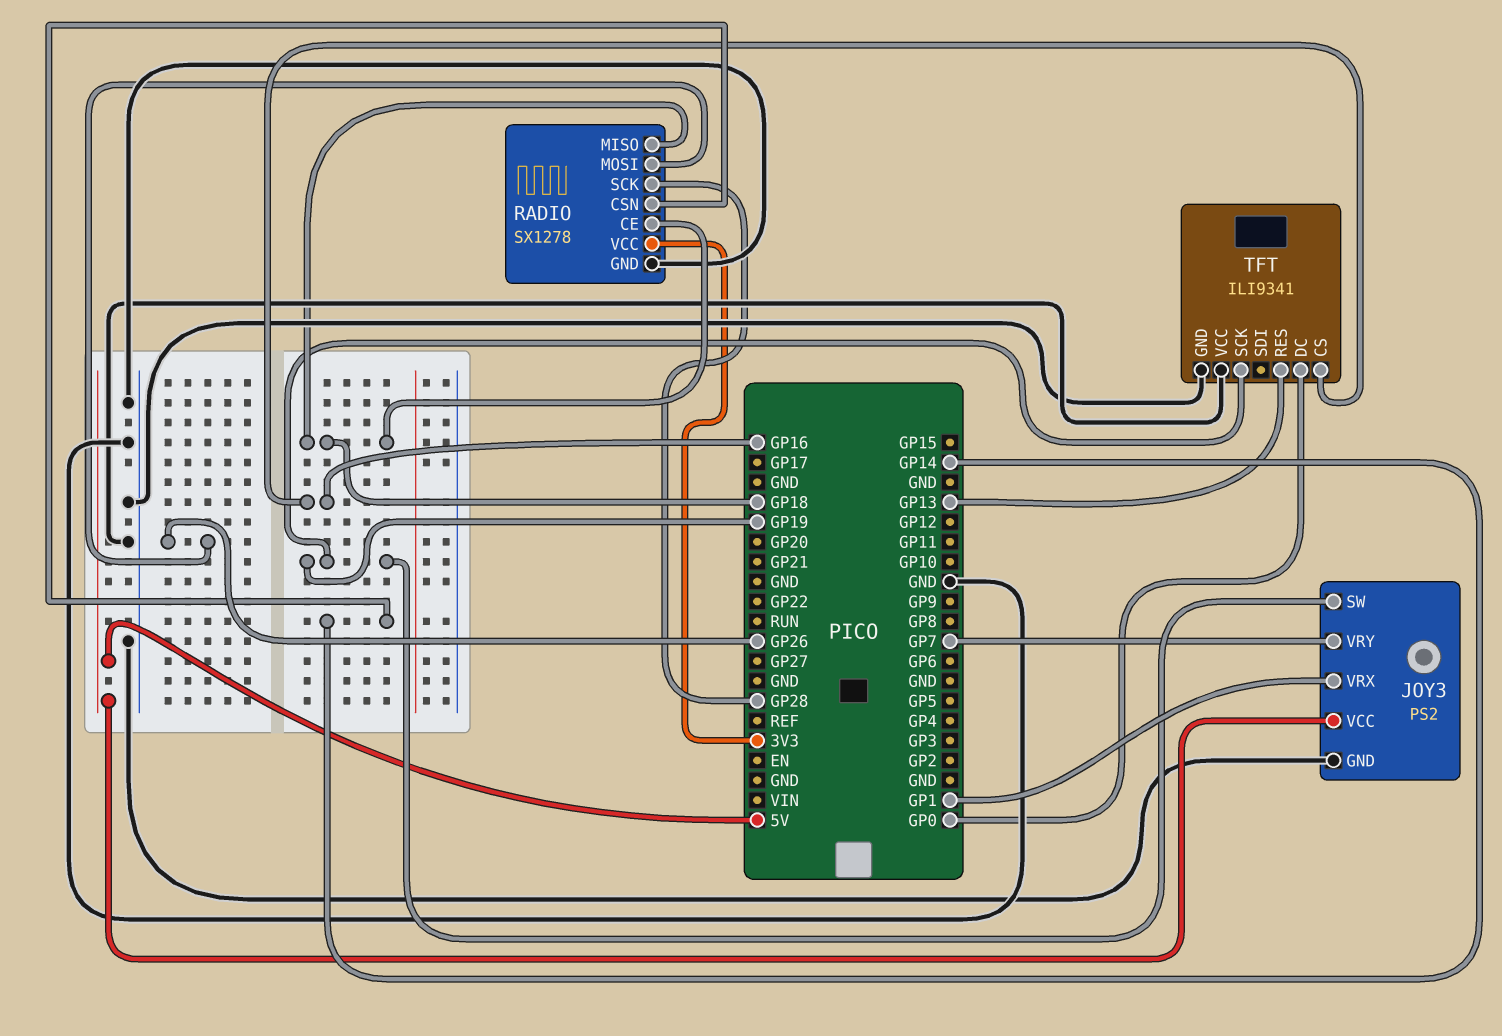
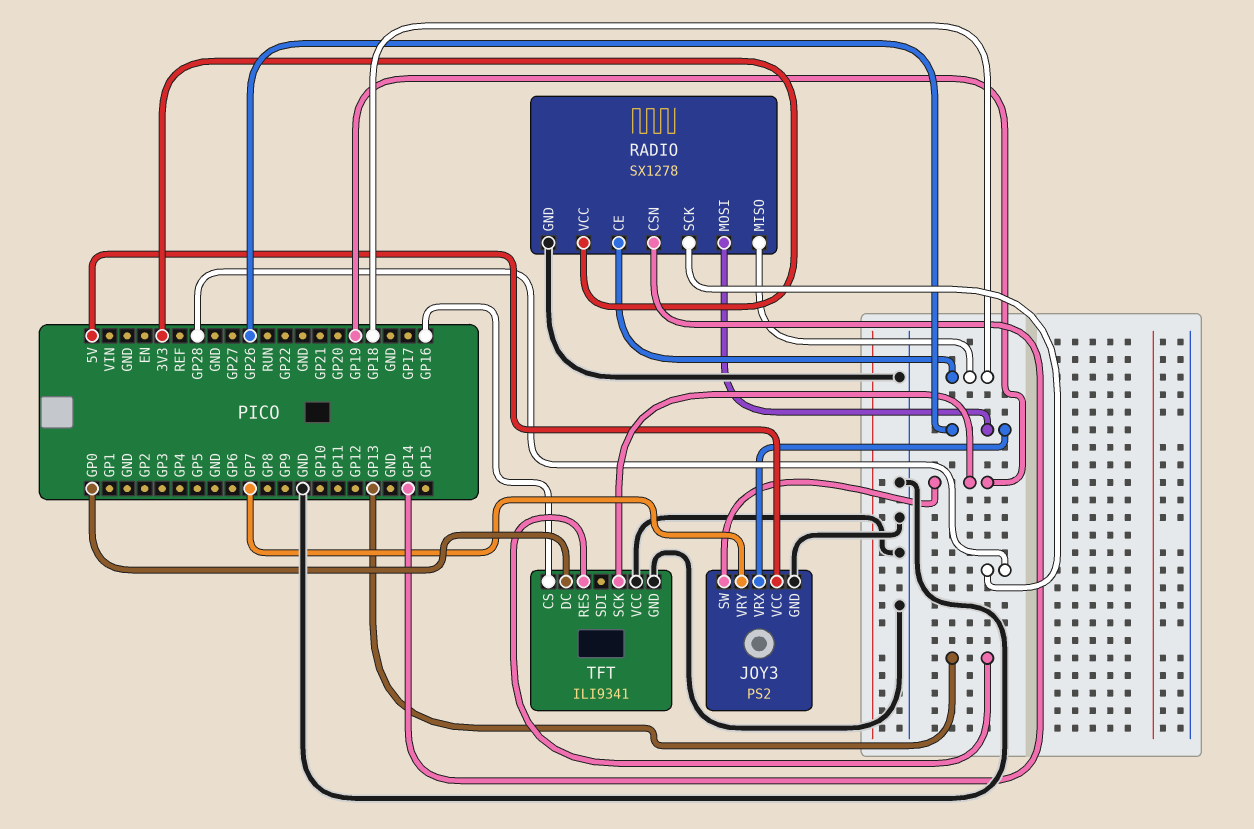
JOY3 pin VRX: GP1 -> GP26

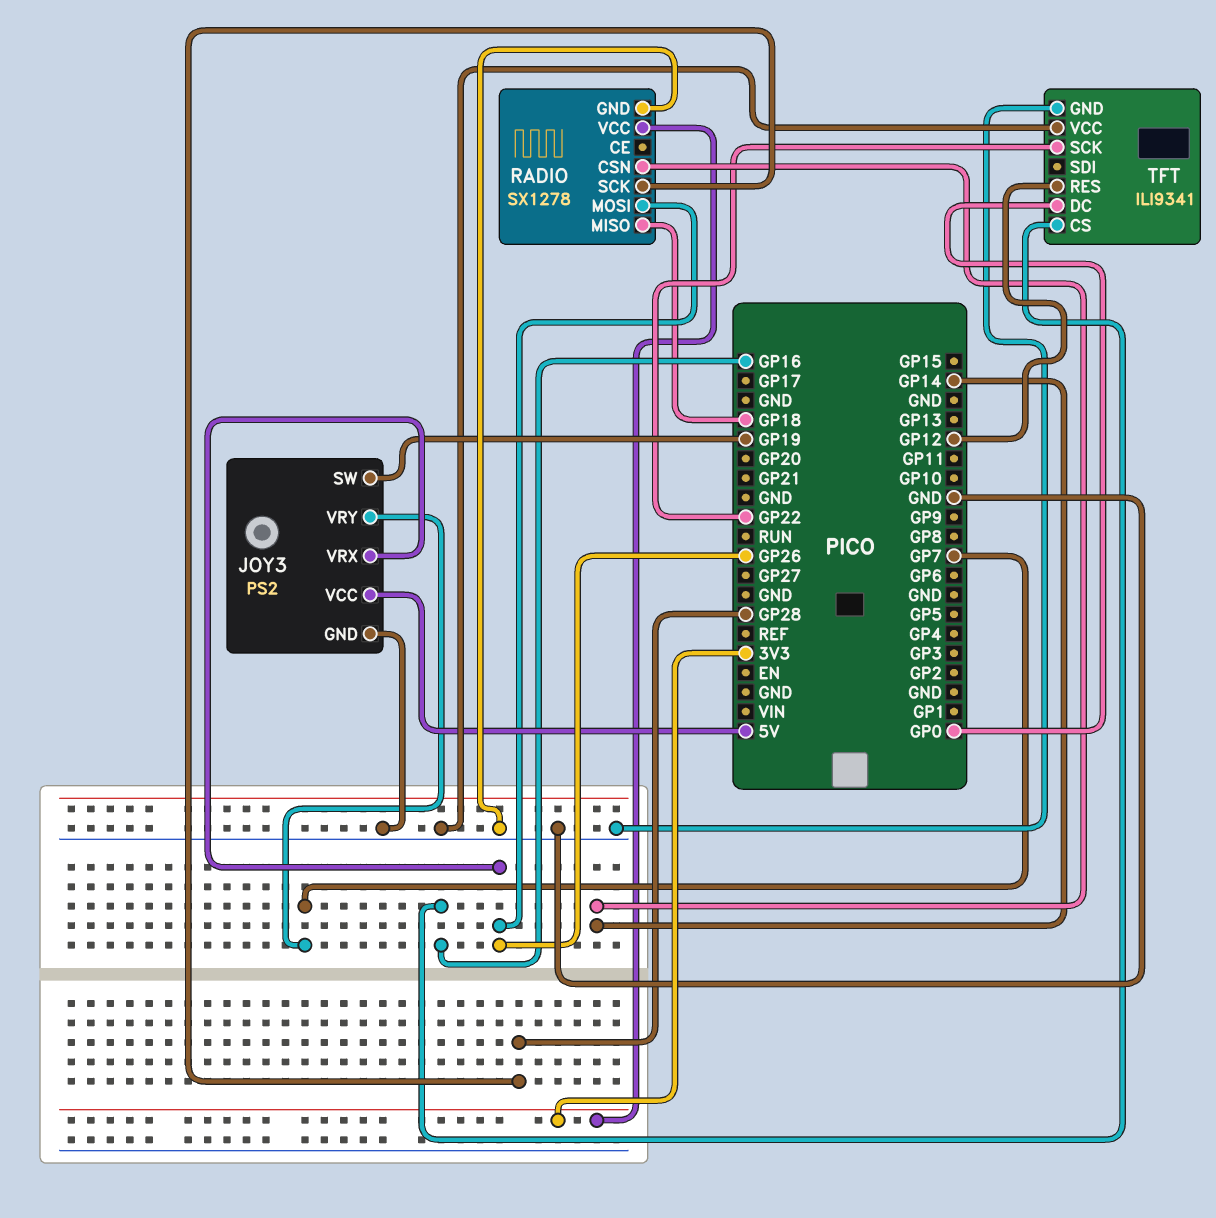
RADIO pin CE: GP18 -> none
TFT pin RES: GP13 -> GP12
TFT pin SCK: GP19 -> GP22

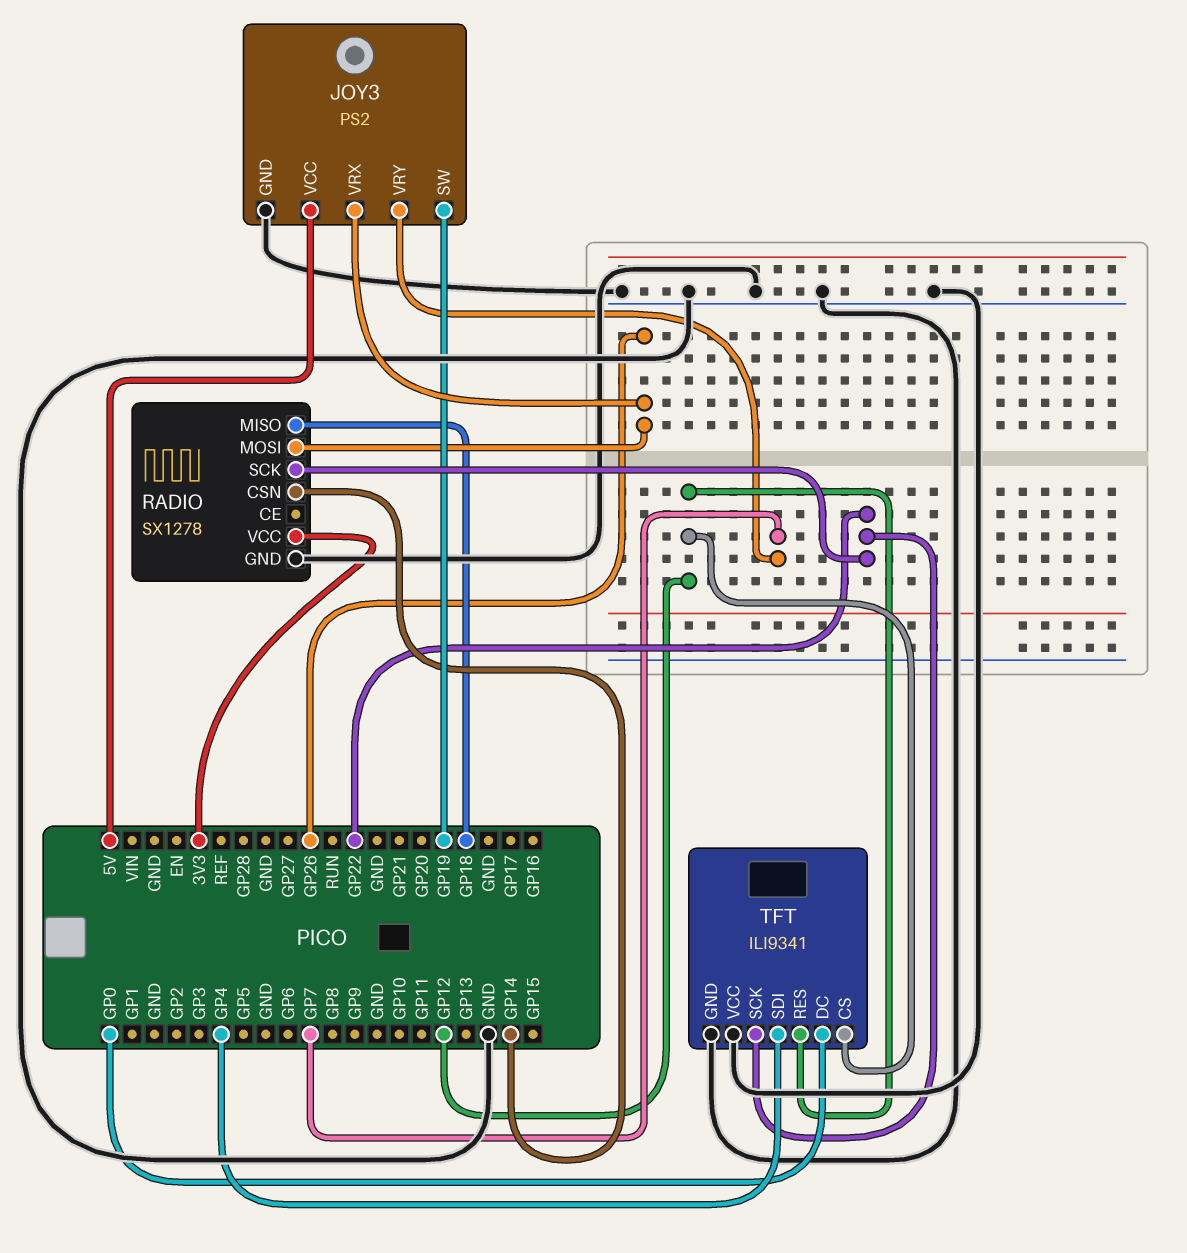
RADIO pin SCK: GP28 -> GP22
TFT pin CS: GP16 -> GP12
TFT pin SDI: none -> GP4

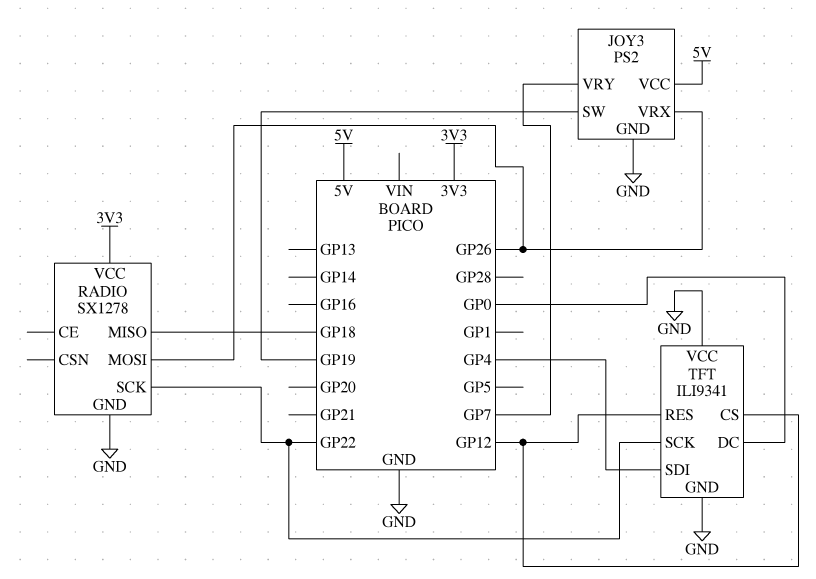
RADIO pin CSN: GP14 -> none

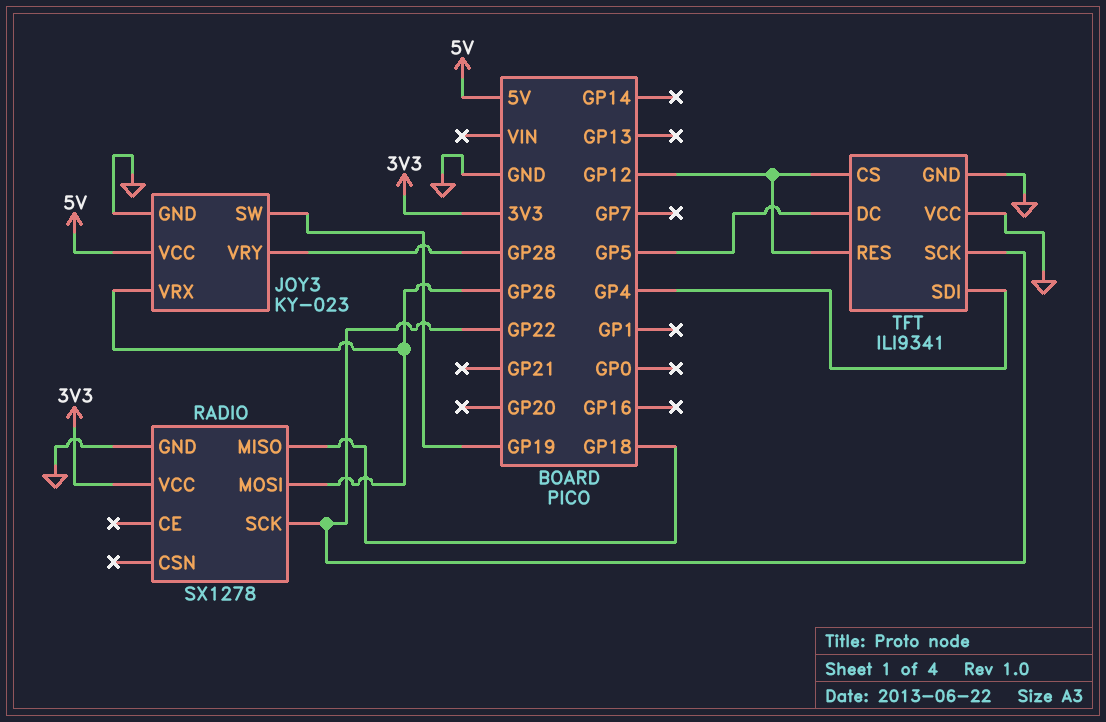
JOY3: PS2 -> KY-023
JOY3 pin VRY: GP7 -> GP28
TFT pin DC: GP0 -> GP5

